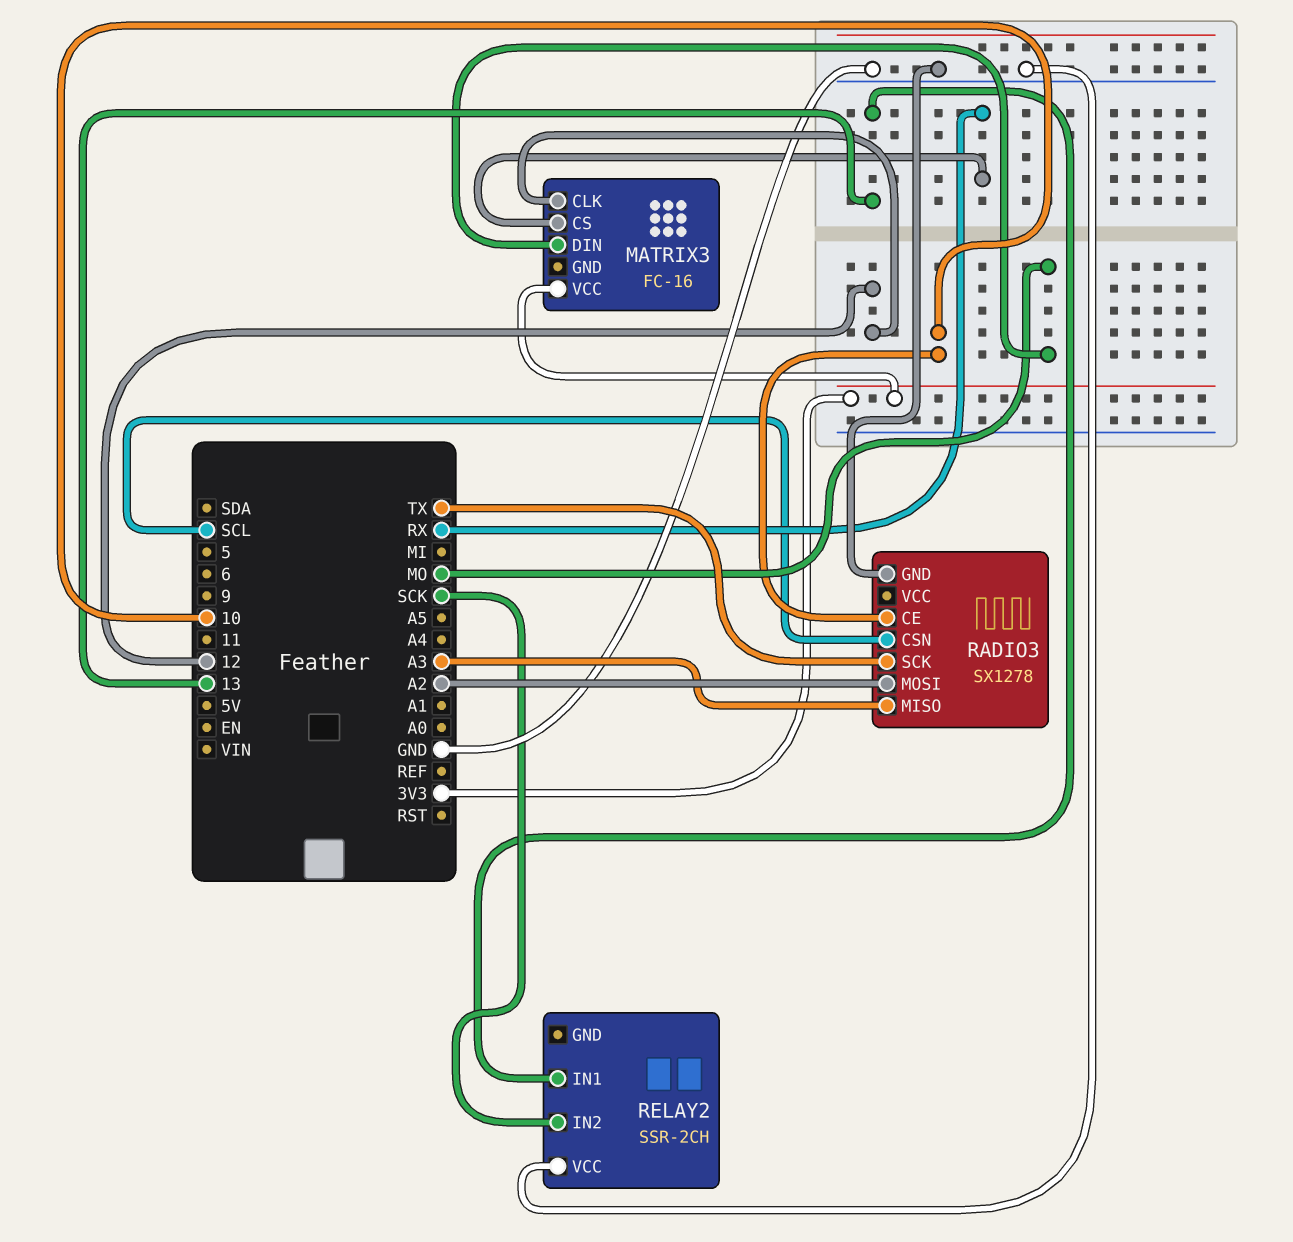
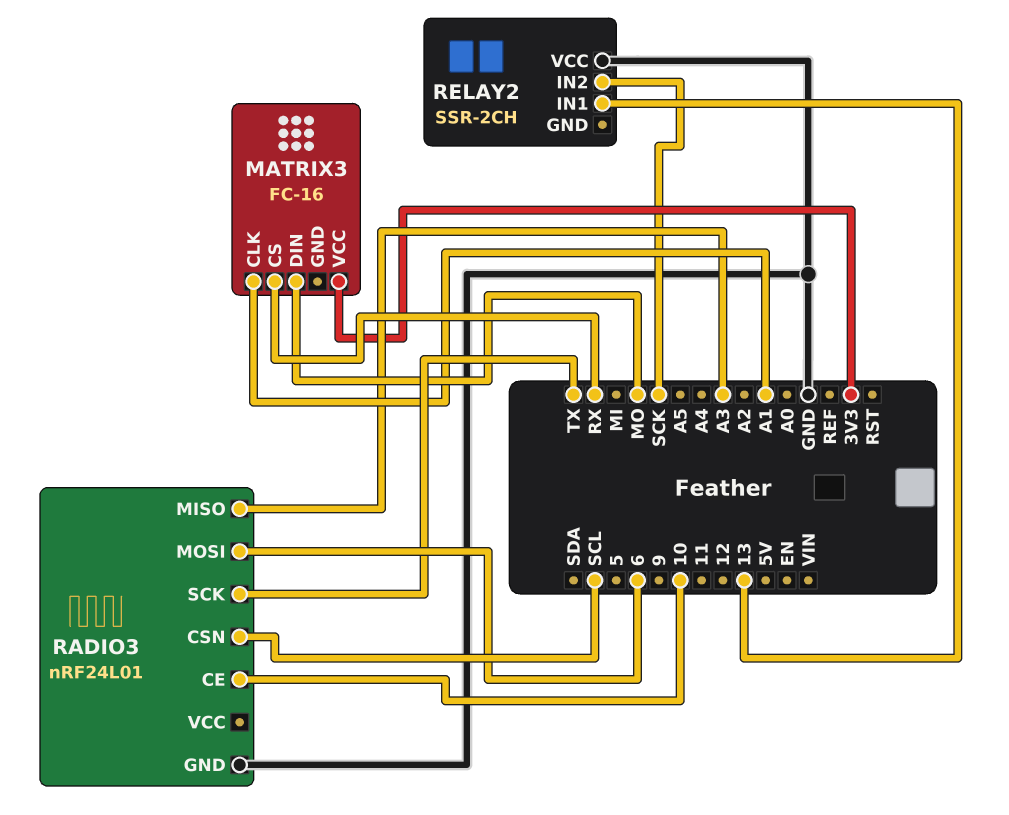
MATRIX3 pin CLK: 12 -> A1
RADIO3: SX1278 -> nRF24L01
RADIO3 pin MOSI: A2 -> 6

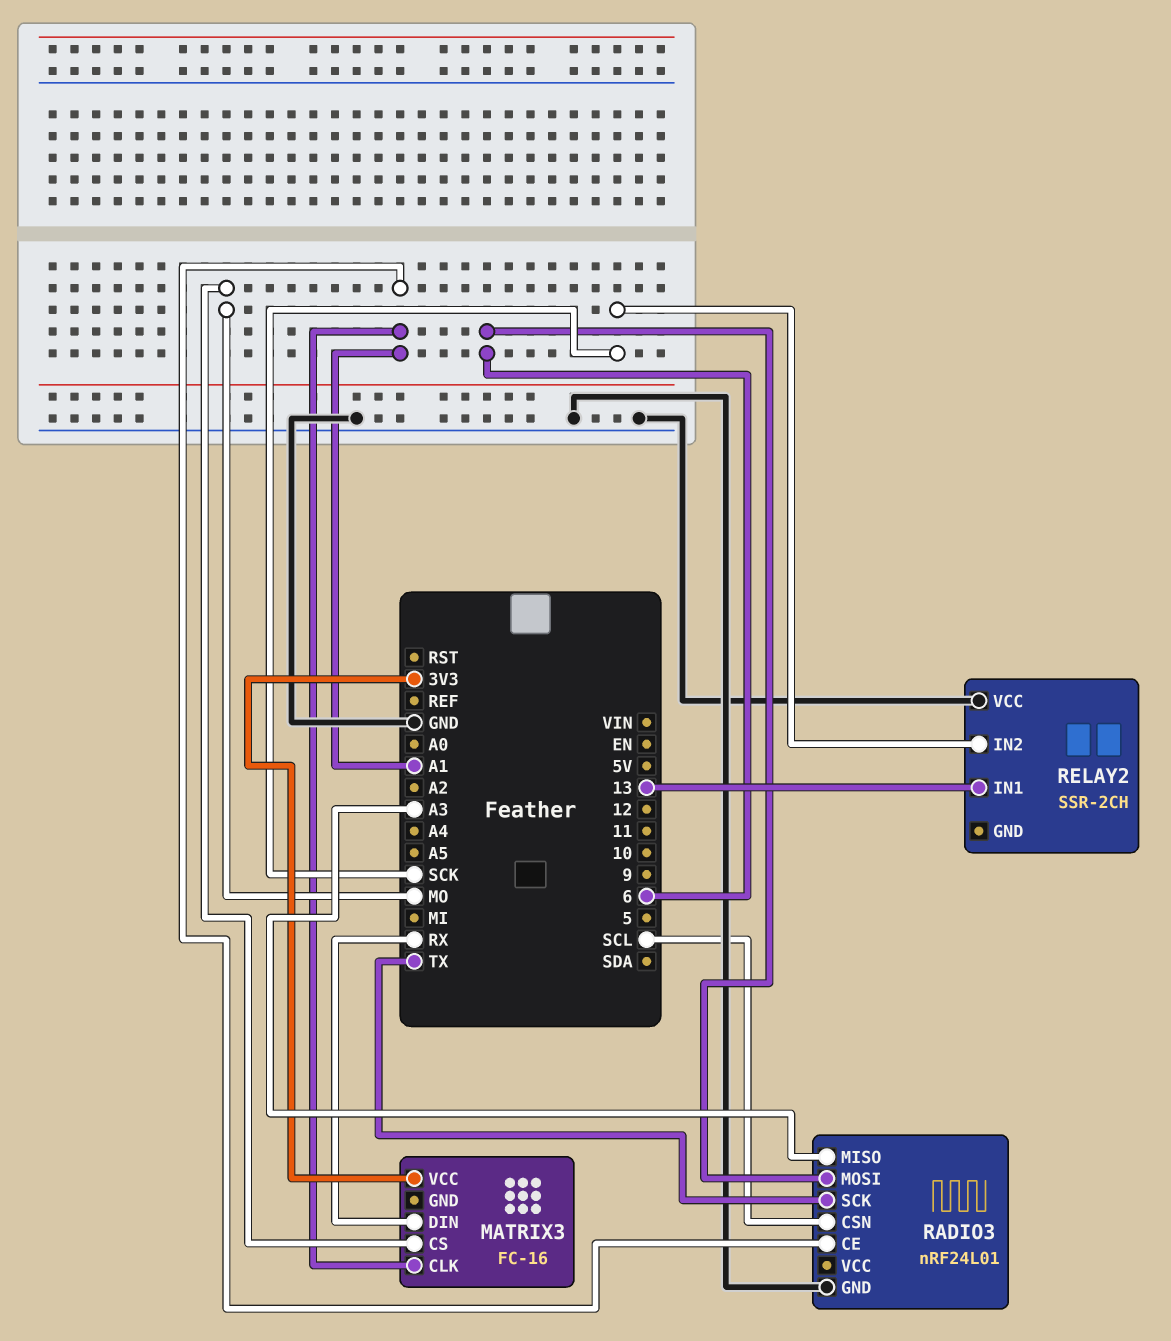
MATRIX3 pin CS: RX -> MO
MATRIX3 pin DIN: MO -> RX
RADIO3 pin CE: 10 -> A1

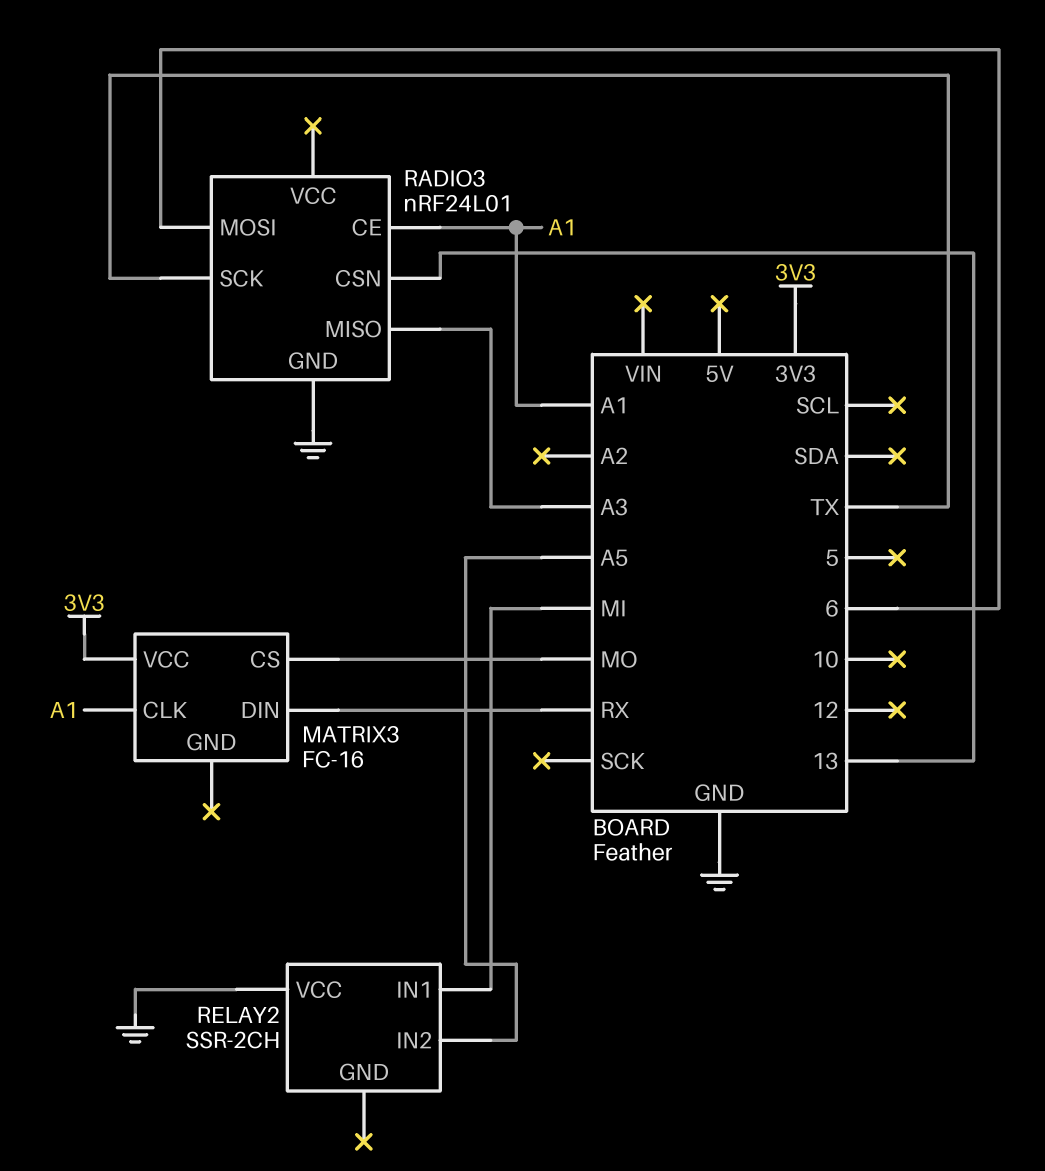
RADIO3 pin CSN: SCL -> 13
RELAY2 pin IN1: 13 -> MI
RELAY2 pin IN2: SCK -> A5

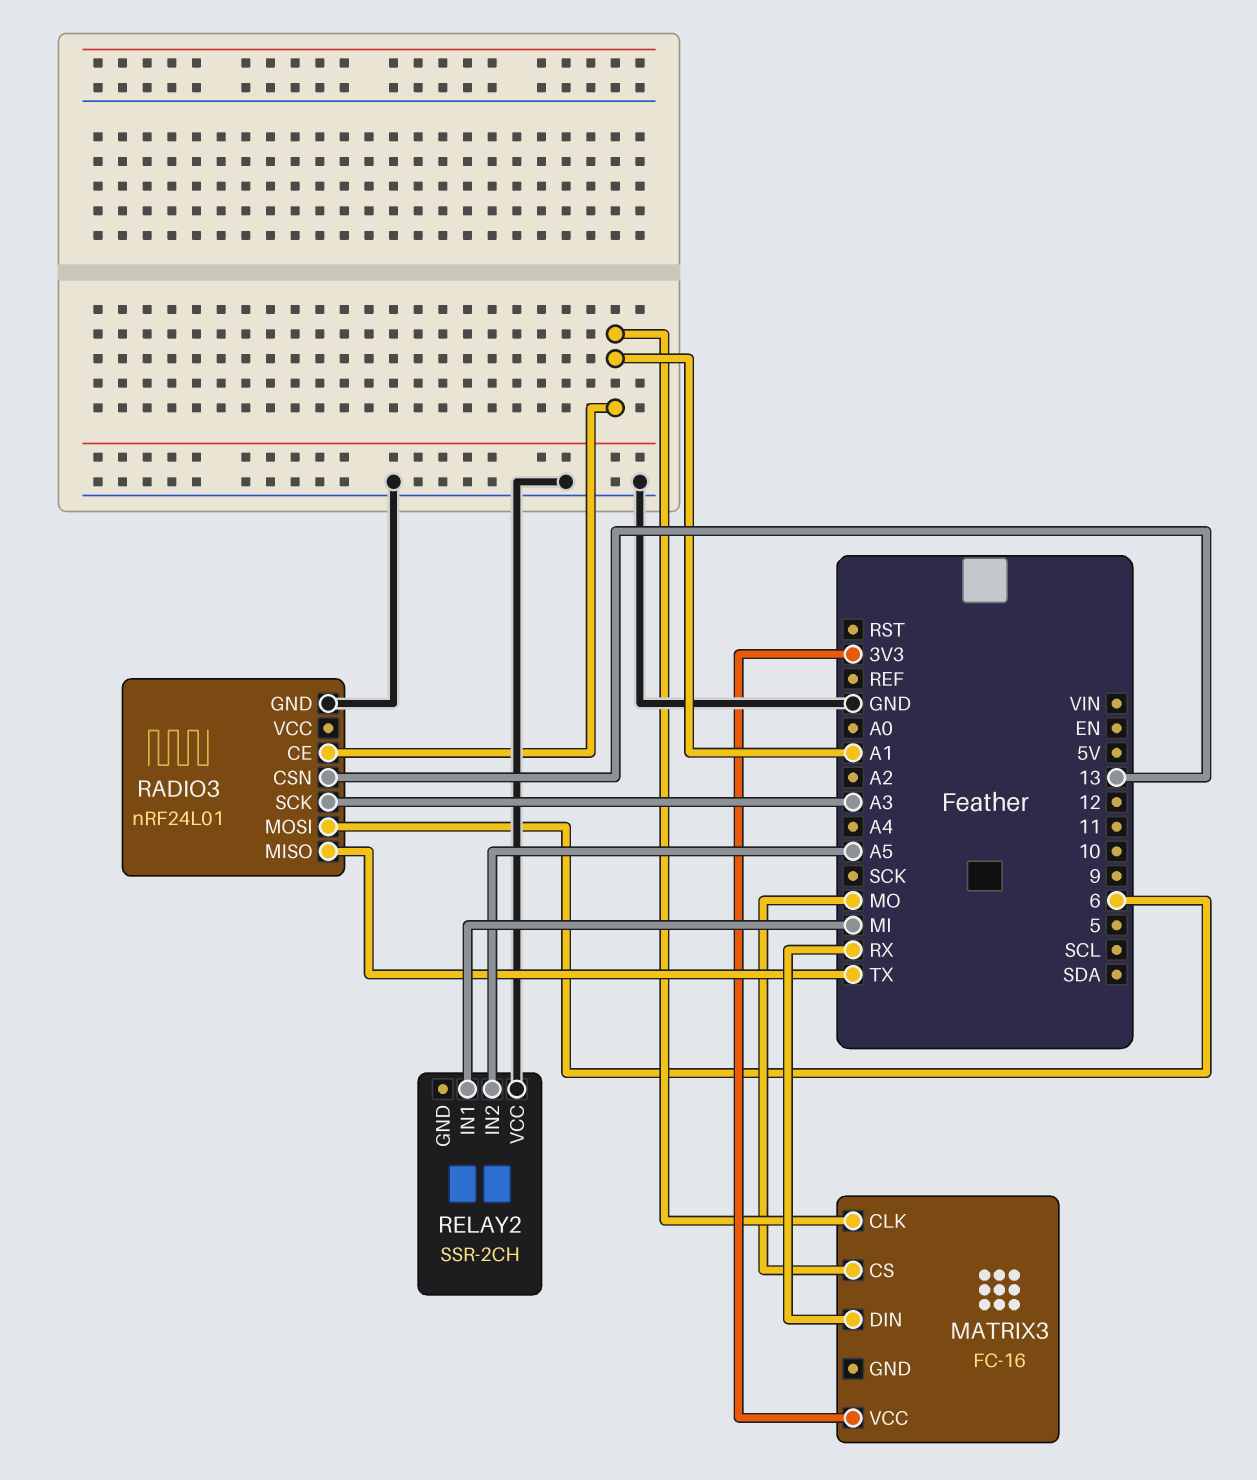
RADIO3 pin MISO: A3 -> TX
RADIO3 pin SCK: TX -> A3

